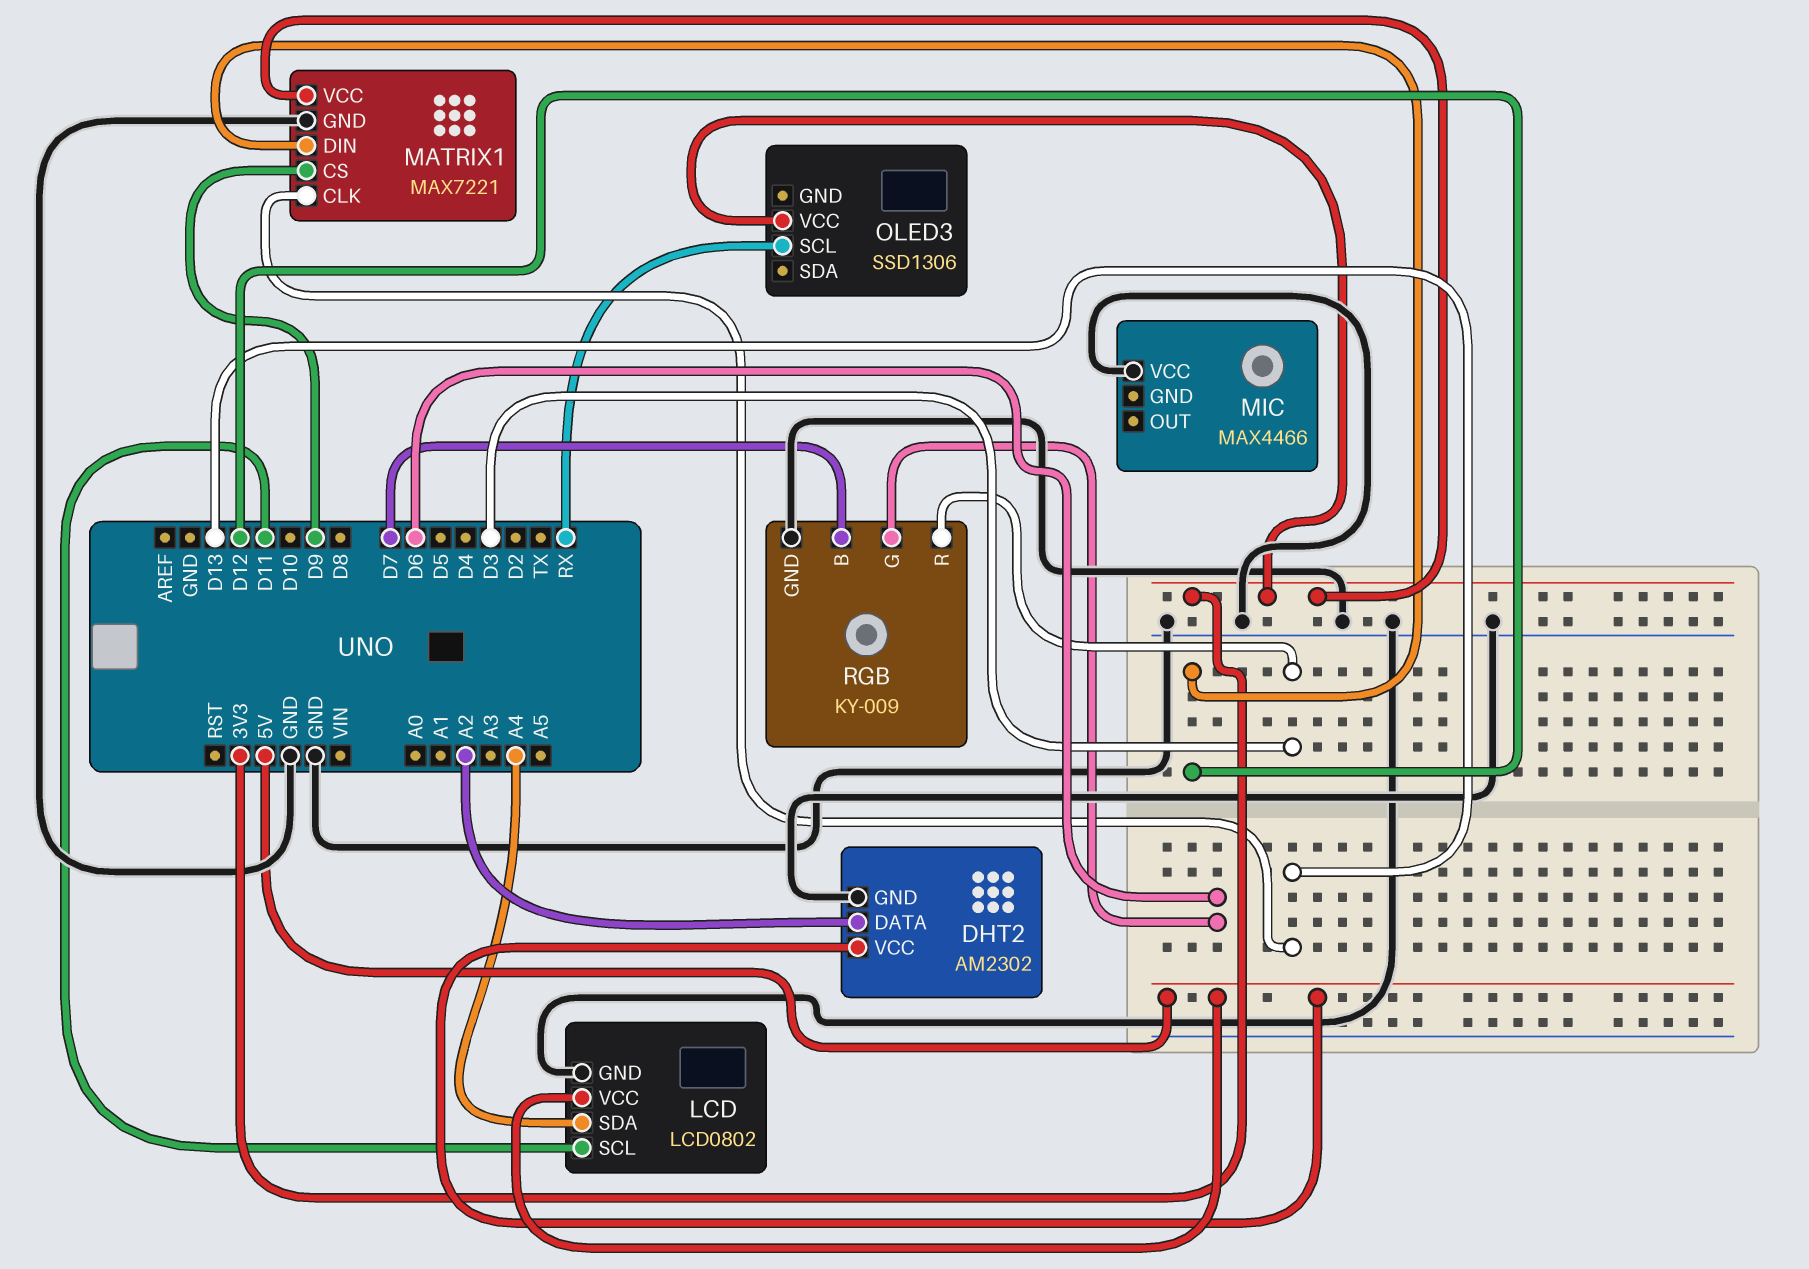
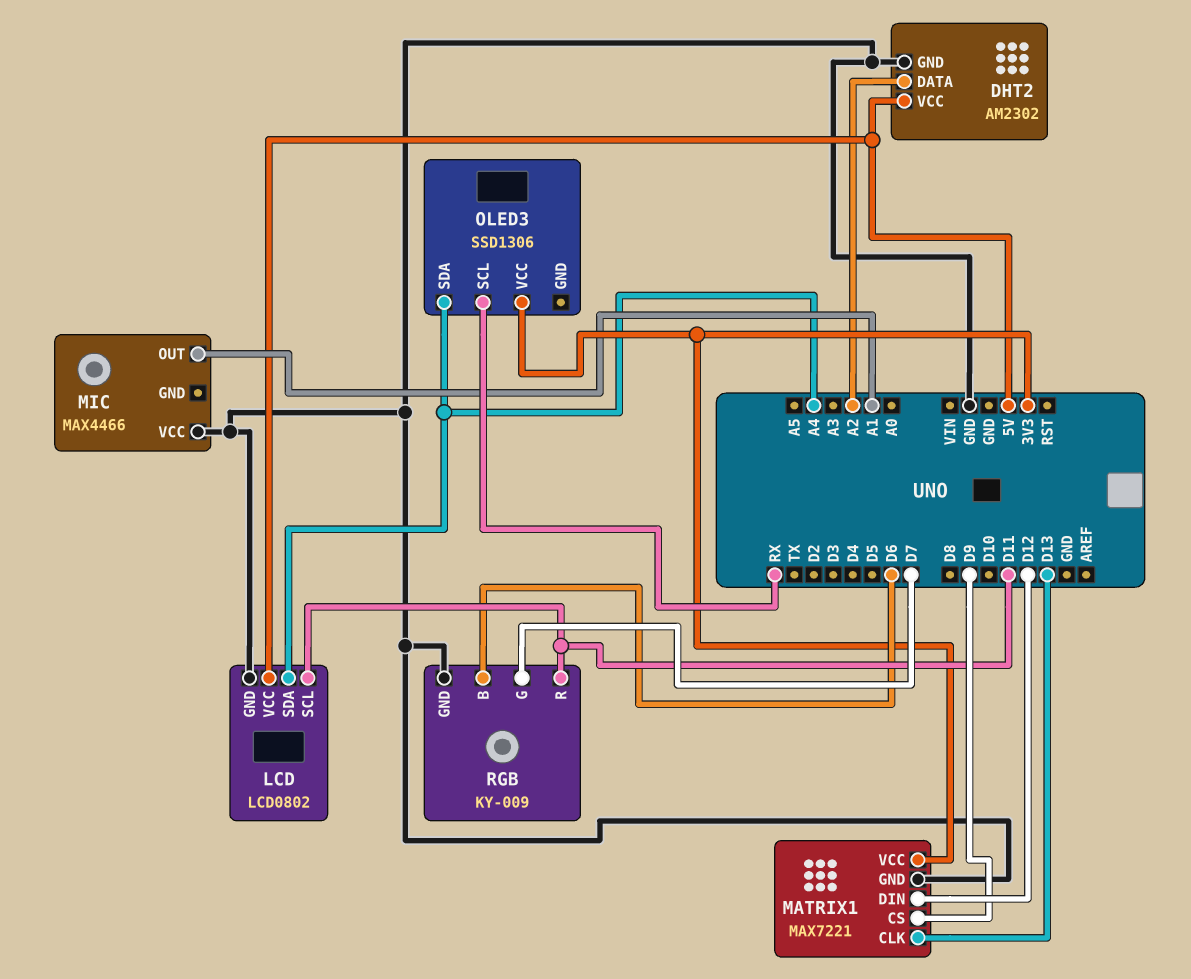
MIC pin OUT: none -> A1
OLED3 pin SDA: none -> A4
RGB pin B: D7 -> D6
RGB pin G: D6 -> D7
RGB pin R: D3 -> D11

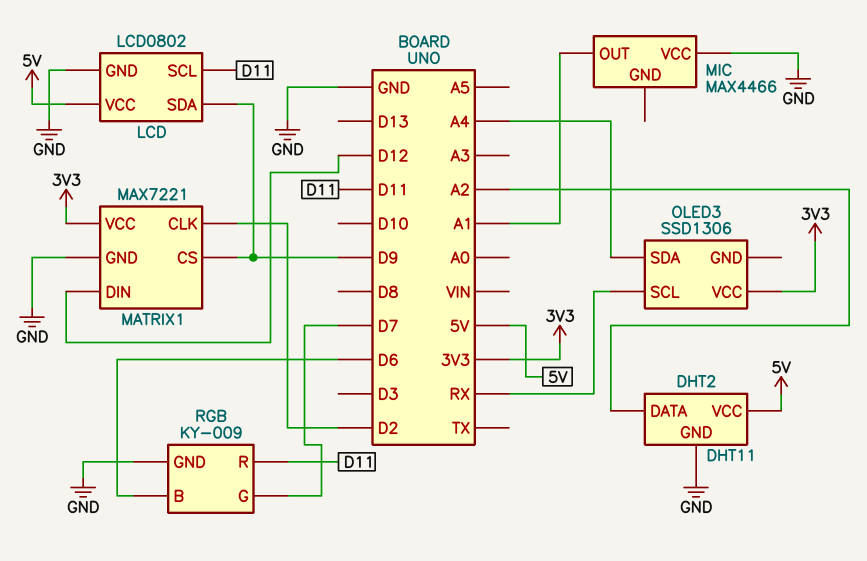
DHT2: AM2302 -> DHT11
LCD pin SDA: A4 -> D9
MATRIX1 pin CLK: D13 -> D2

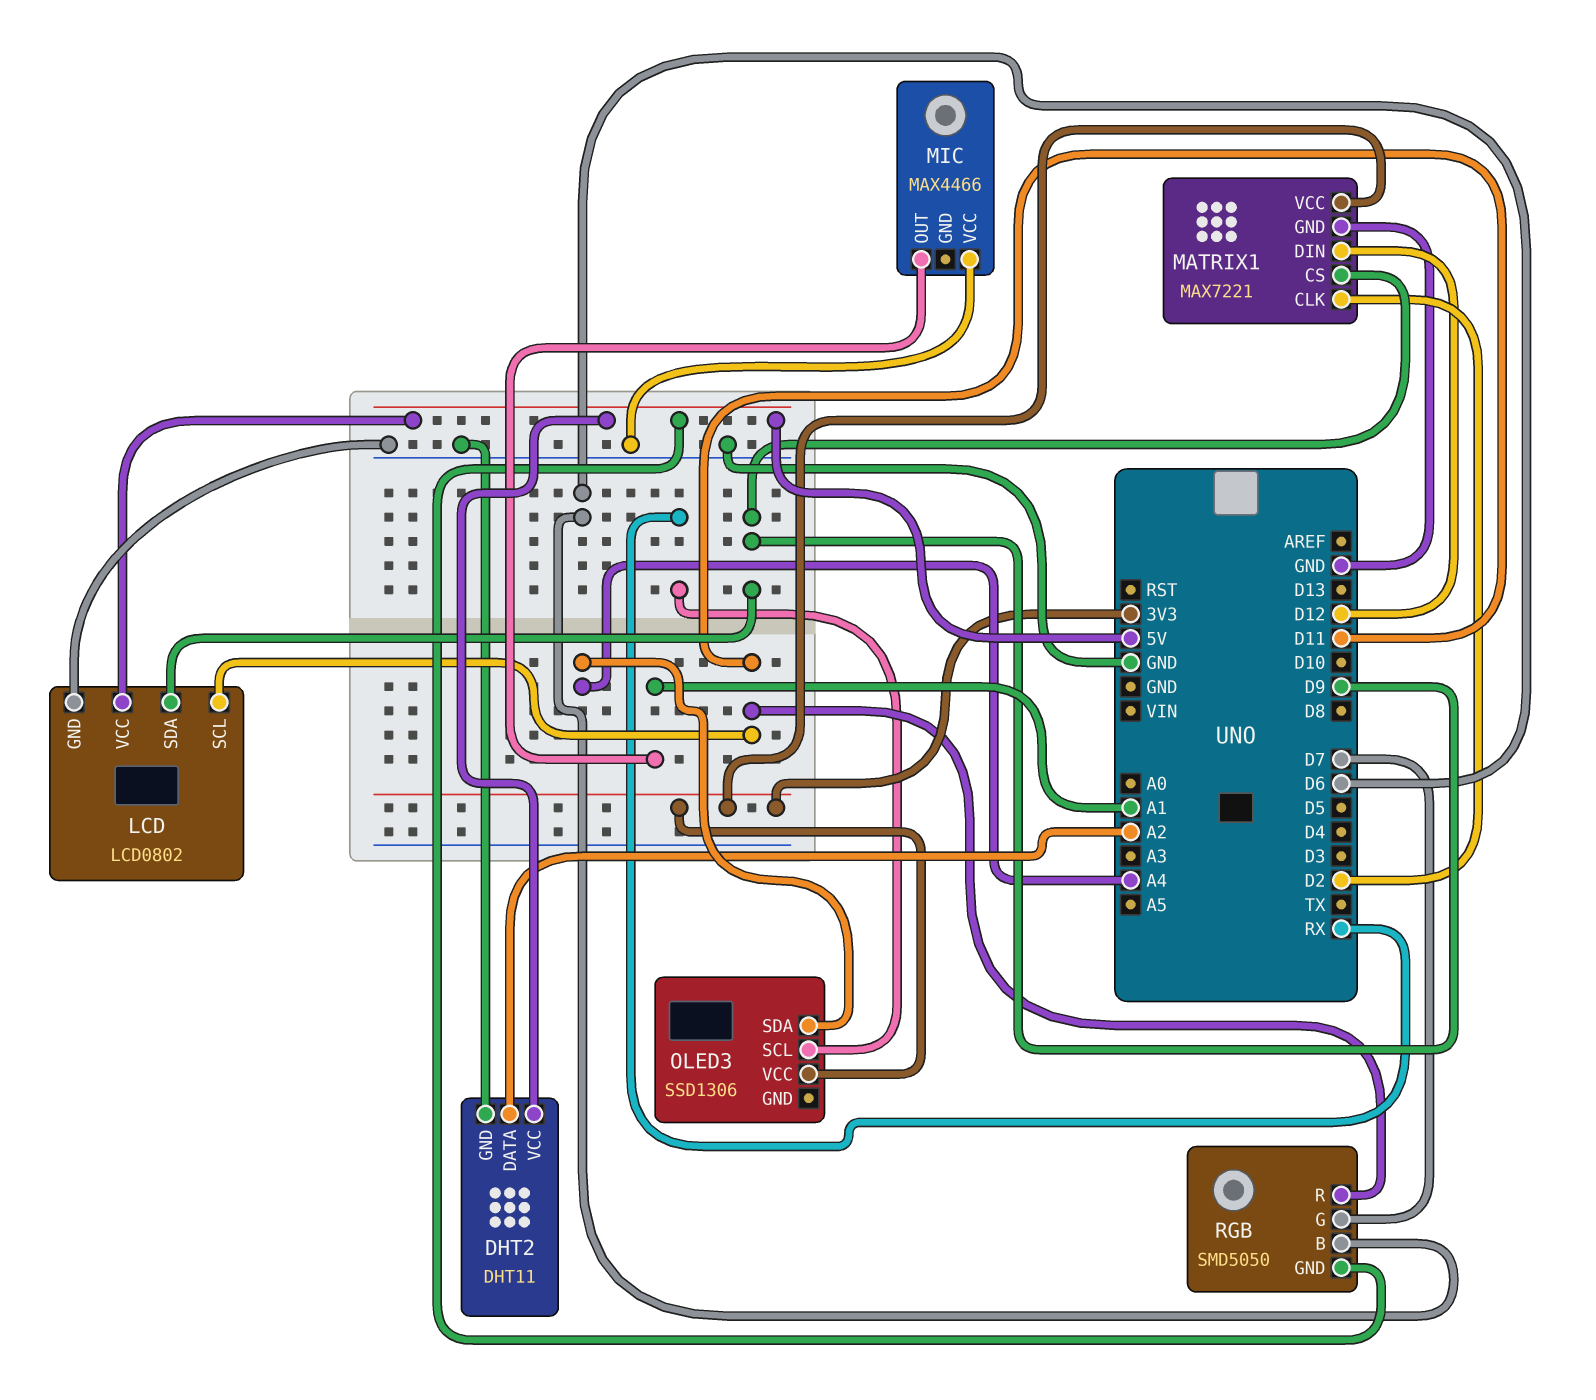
RGB: KY-009 -> SMD5050
RGB pin GND: GND -> 5V

